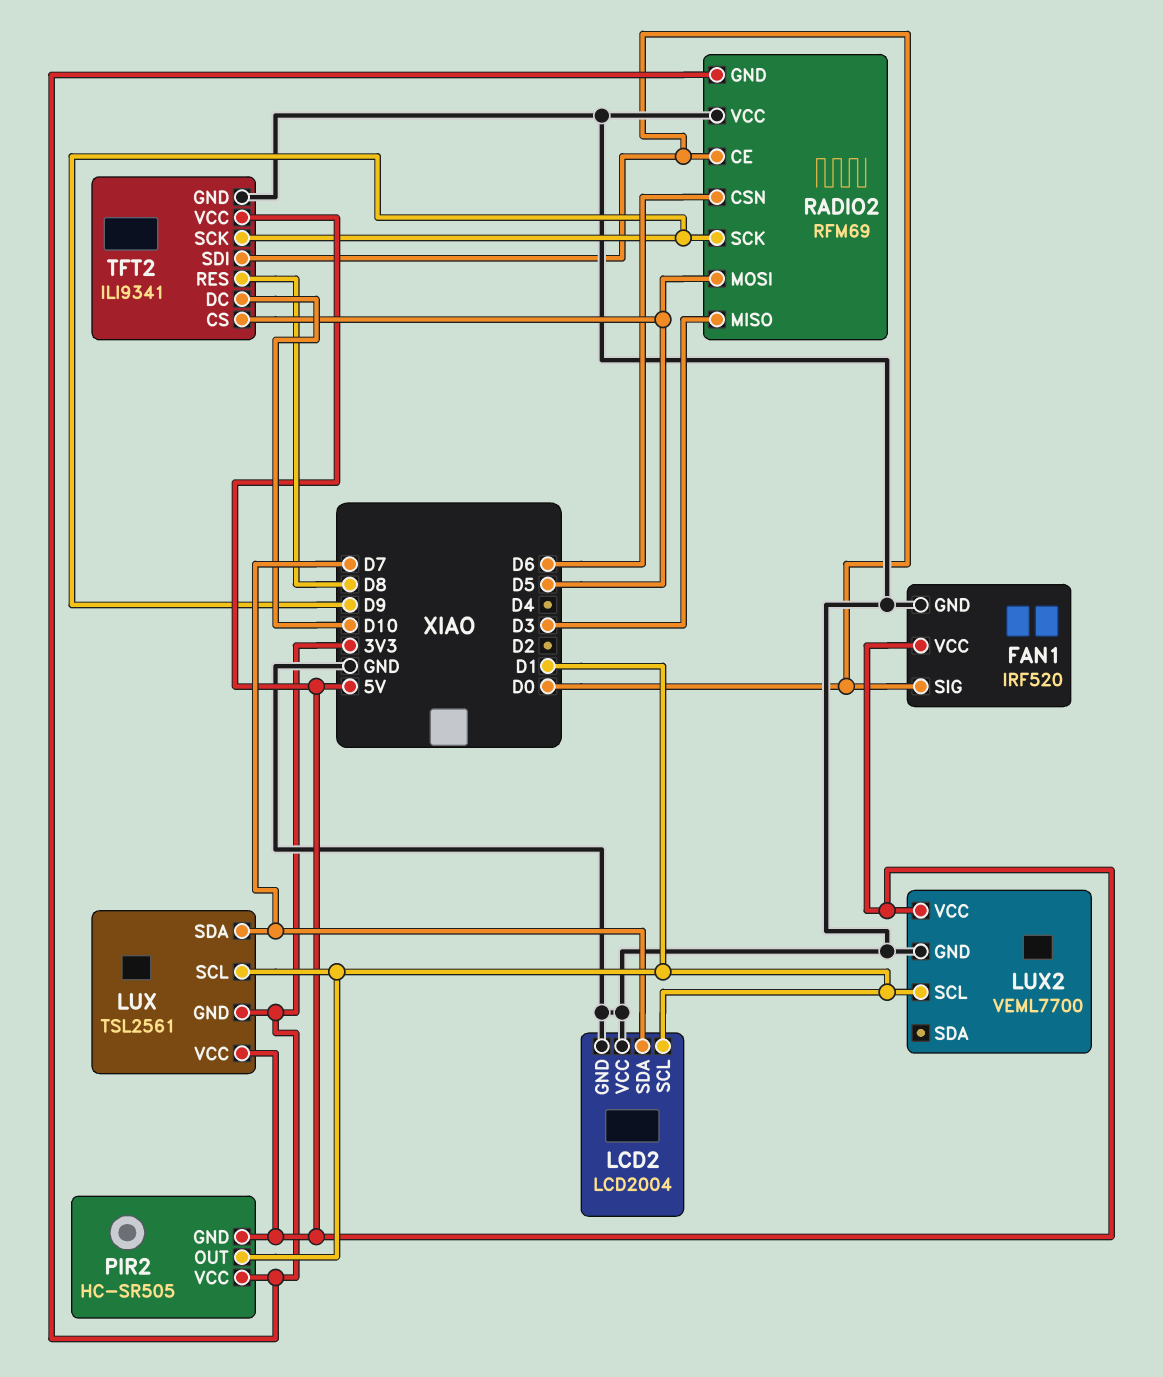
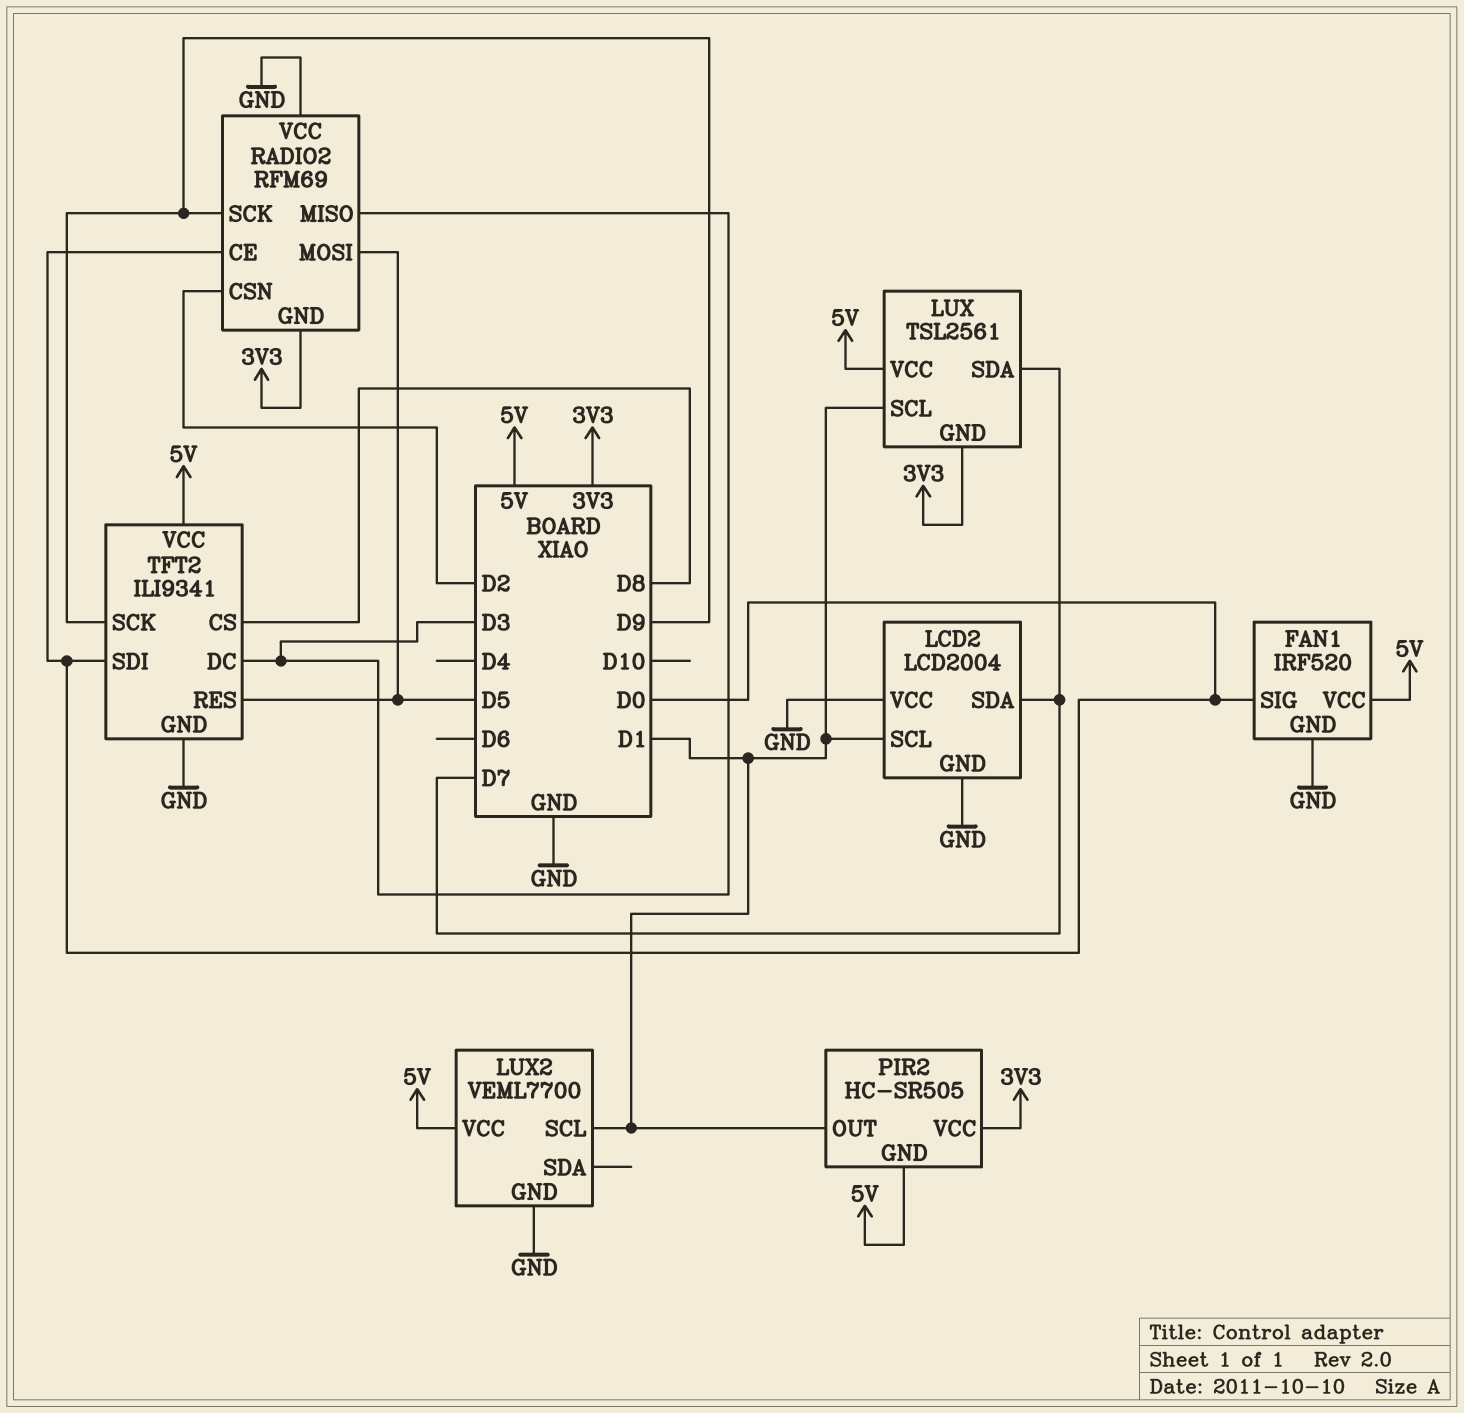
RADIO2 pin CSN: D6 -> D2
TFT2 pin CS: D5 -> D8
TFT2 pin DC: D10 -> D3
TFT2 pin RES: D8 -> D5

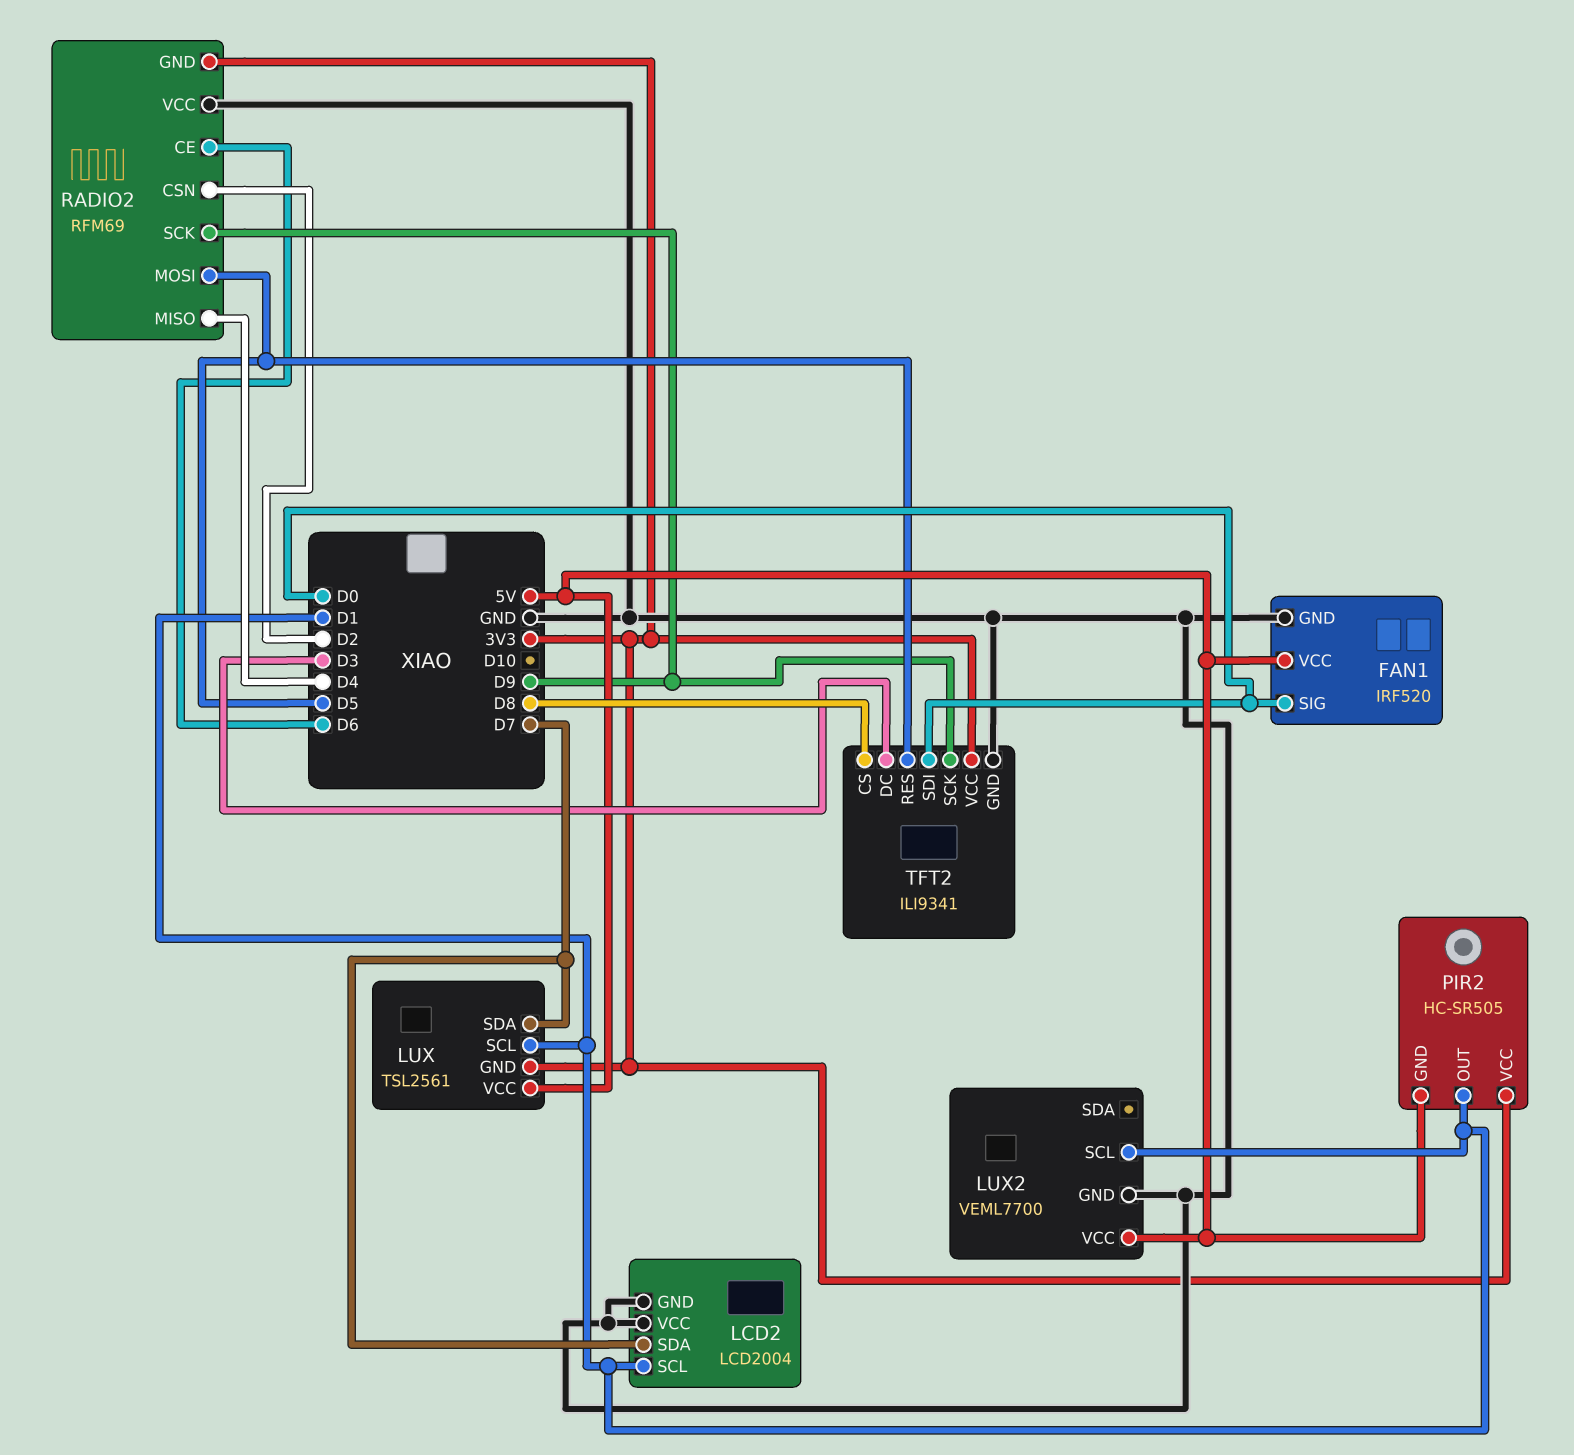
RADIO2 pin CE: D0 -> D6
RADIO2 pin MISO: D3 -> D4
TFT2 pin VCC: 5V -> 3V3

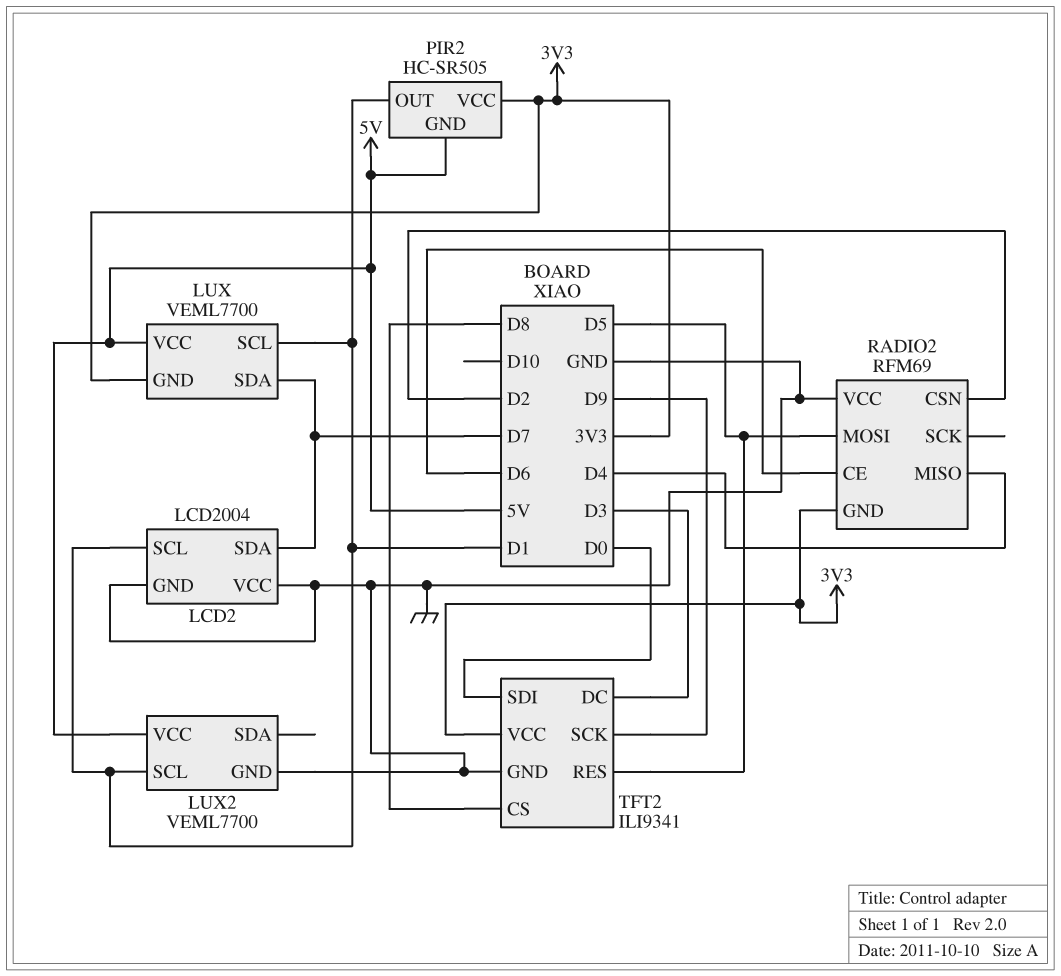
FAN1: IRF520 -> none
FAN1 pin GND: GND -> none
FAN1 pin SIG: D0 -> none
FAN1 pin VCC: 5V -> none
LUX: TSL2561 -> VEML7700
RADIO2 pin SCK: D9 -> none

